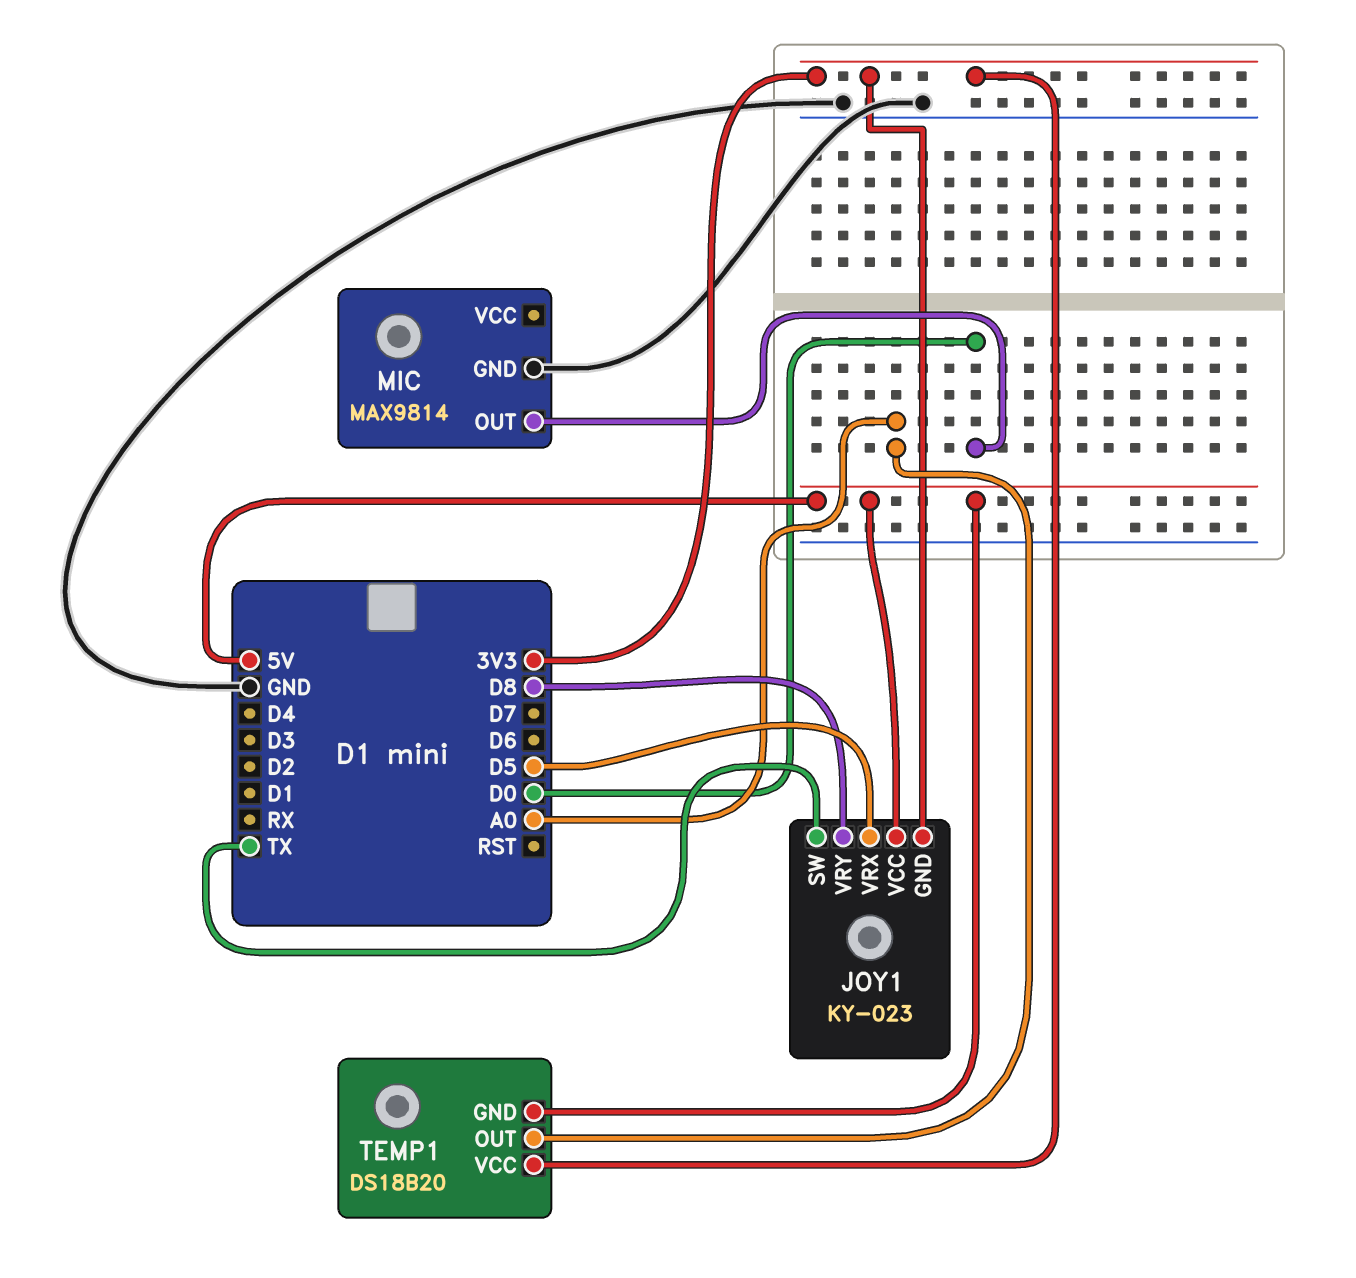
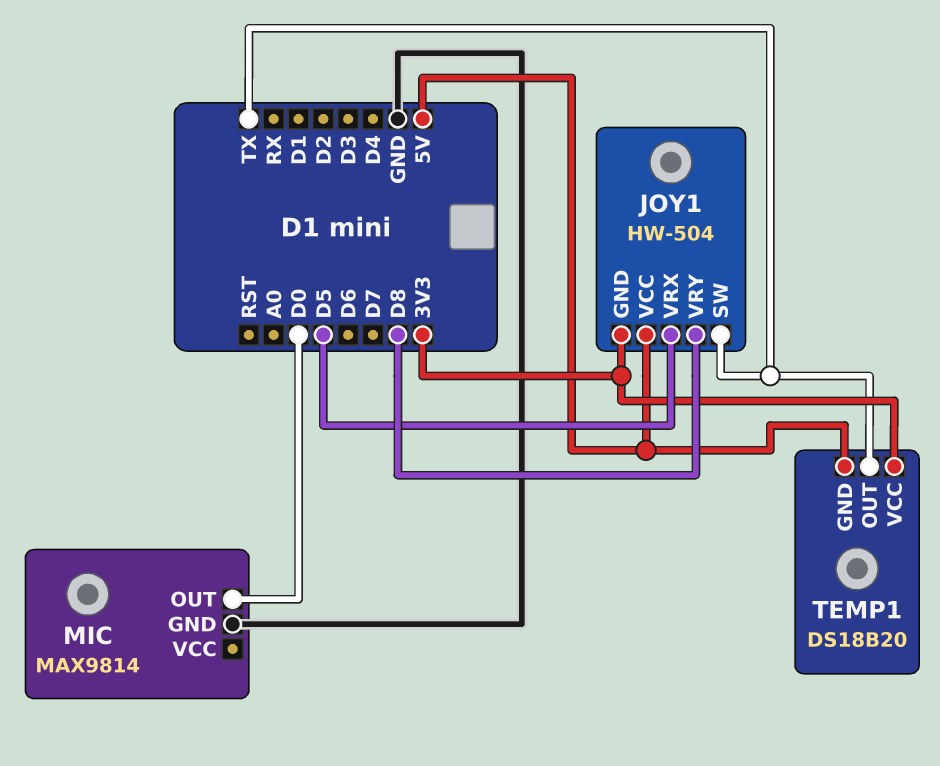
JOY1: KY-023 -> HW-504
TEMP1 pin OUT: A0 -> TX

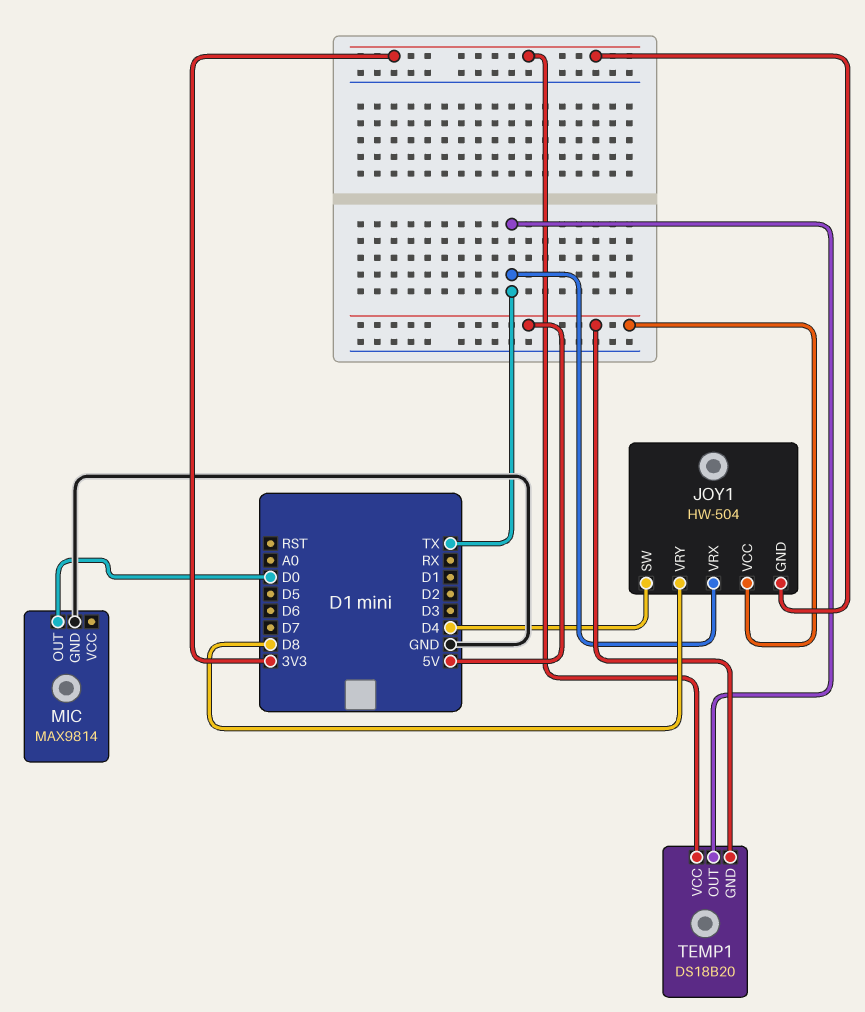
JOY1 pin SW: TX -> D4
JOY1 pin VRX: D5 -> TX

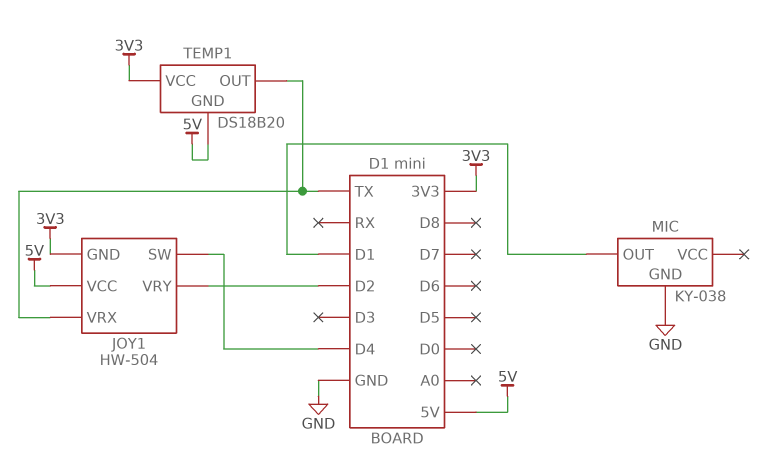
JOY1 pin VRY: D8 -> D2
MIC: MAX9814 -> KY-038
MIC pin OUT: D0 -> D1

